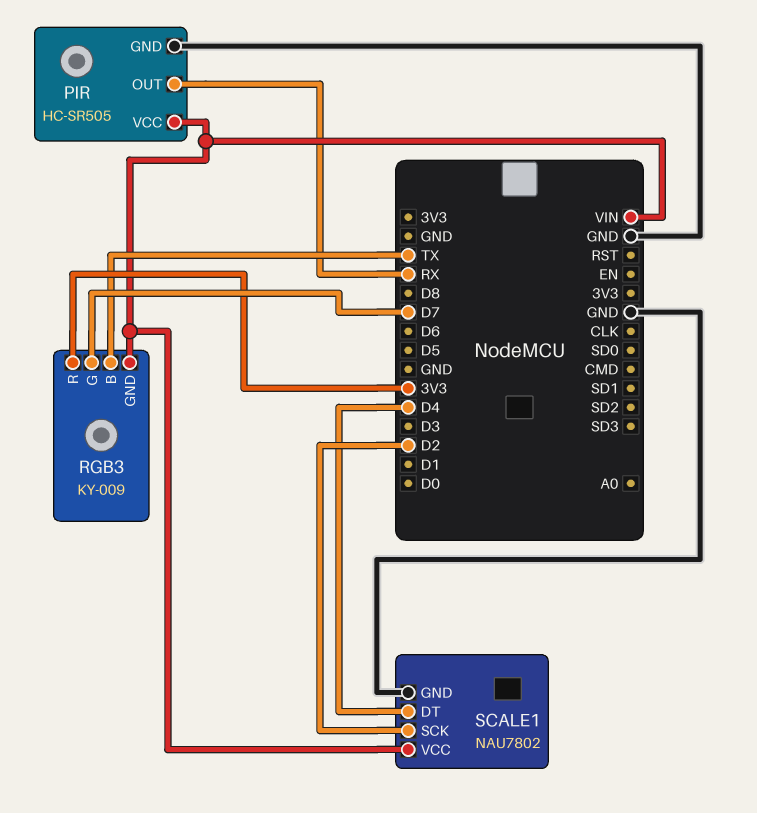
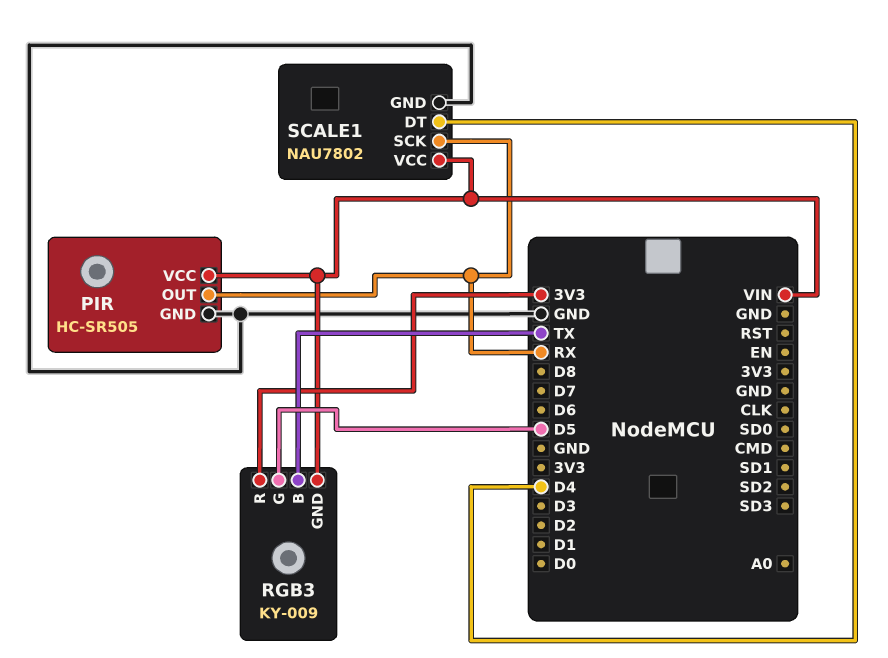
RGB3 pin G: D7 -> D5
SCALE1 pin SCK: D2 -> RX

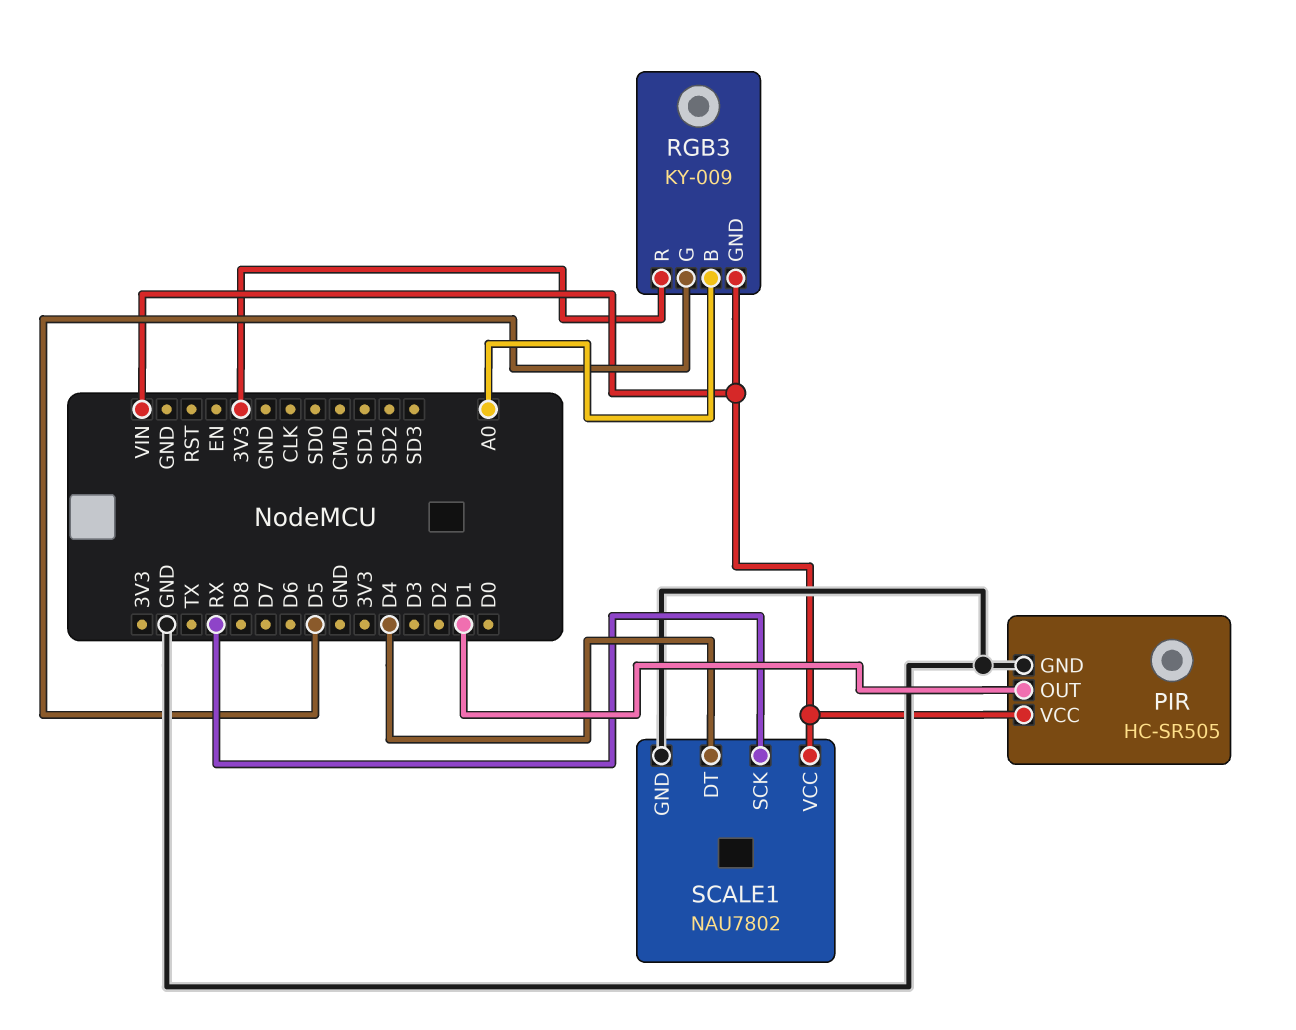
PIR pin OUT: RX -> D1
RGB3 pin B: TX -> A0

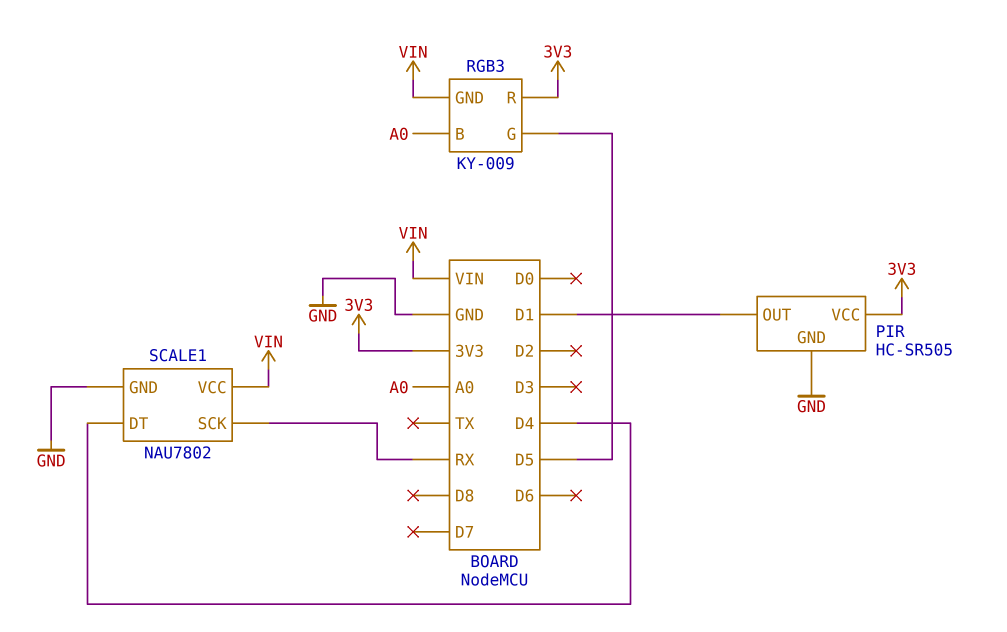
PIR pin VCC: VIN -> 3V3

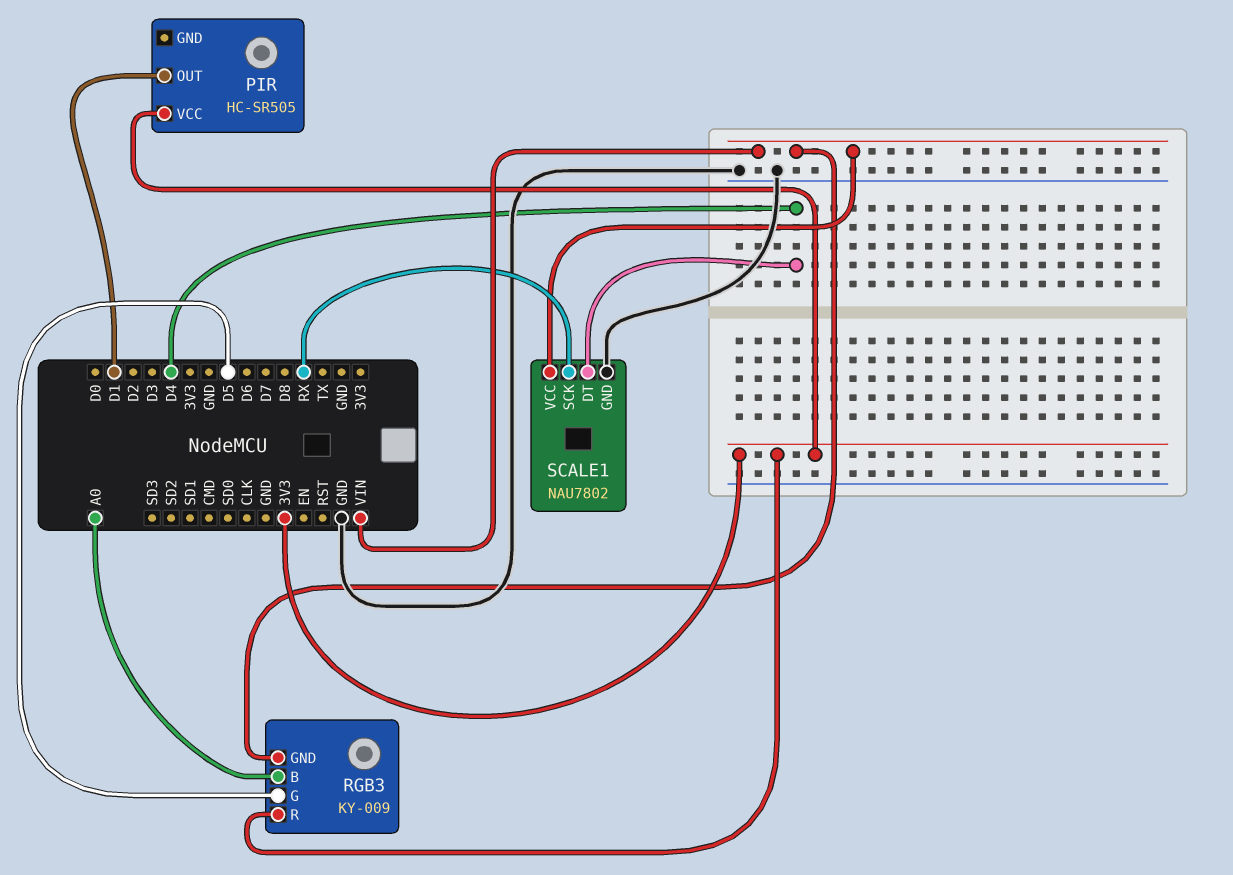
PIR pin GND: GND -> none

